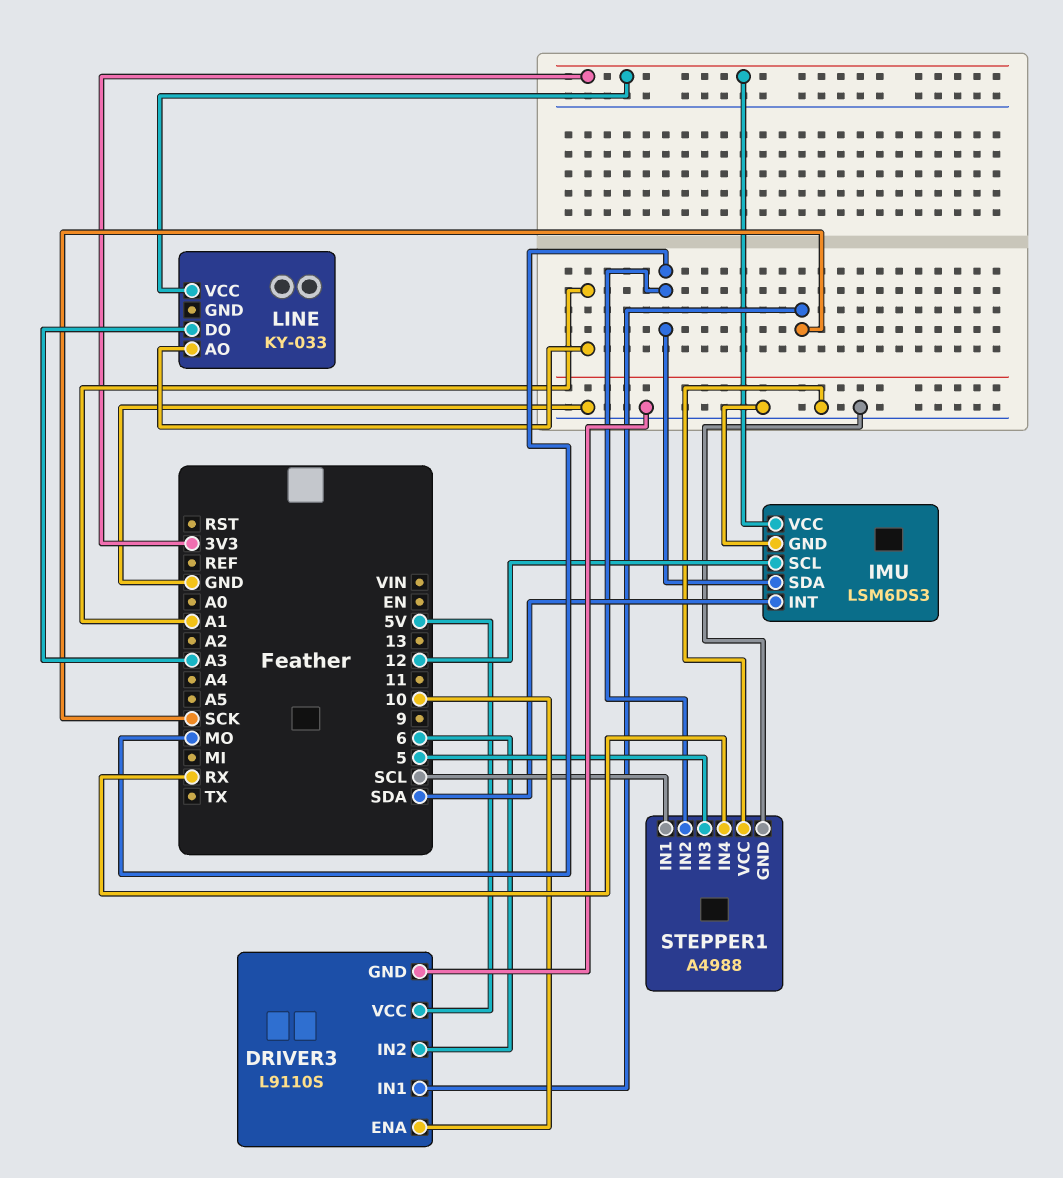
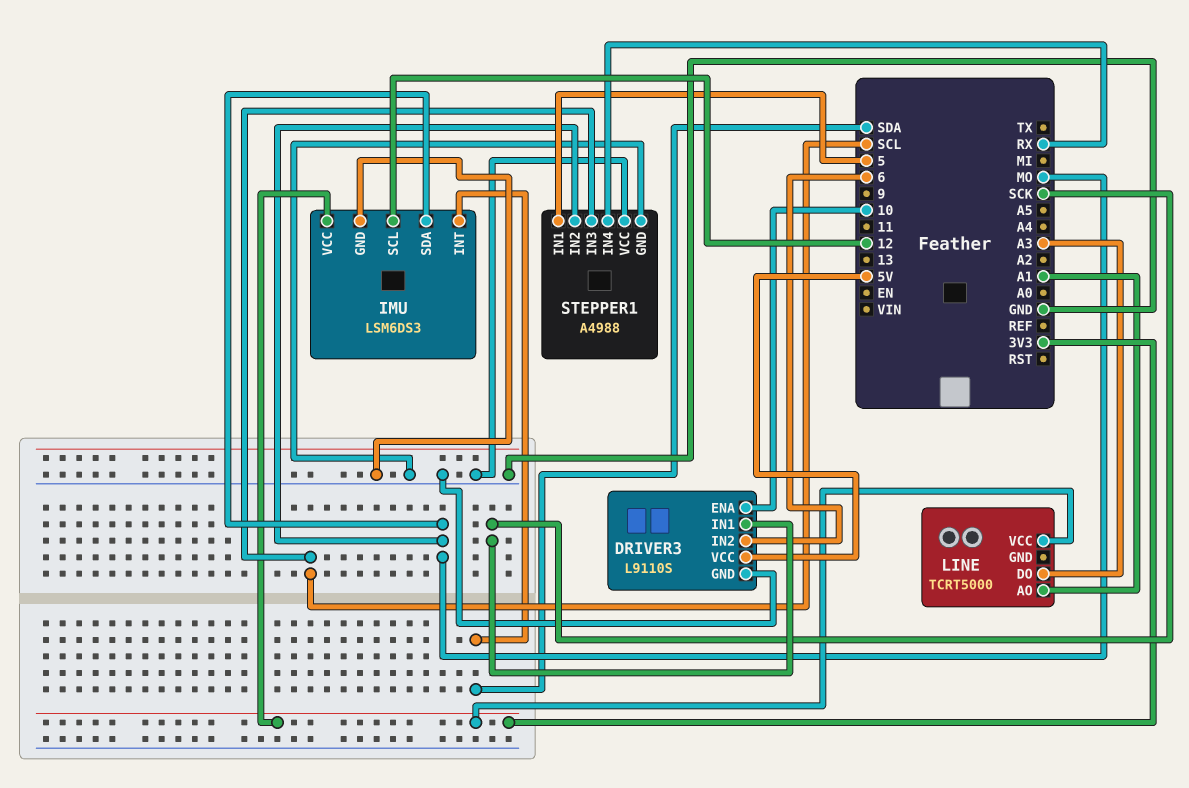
LINE: KY-033 -> TCRT5000
STEPPER1 pin IN1: SCL -> 5
STEPPER1 pin IN3: 5 -> SCL

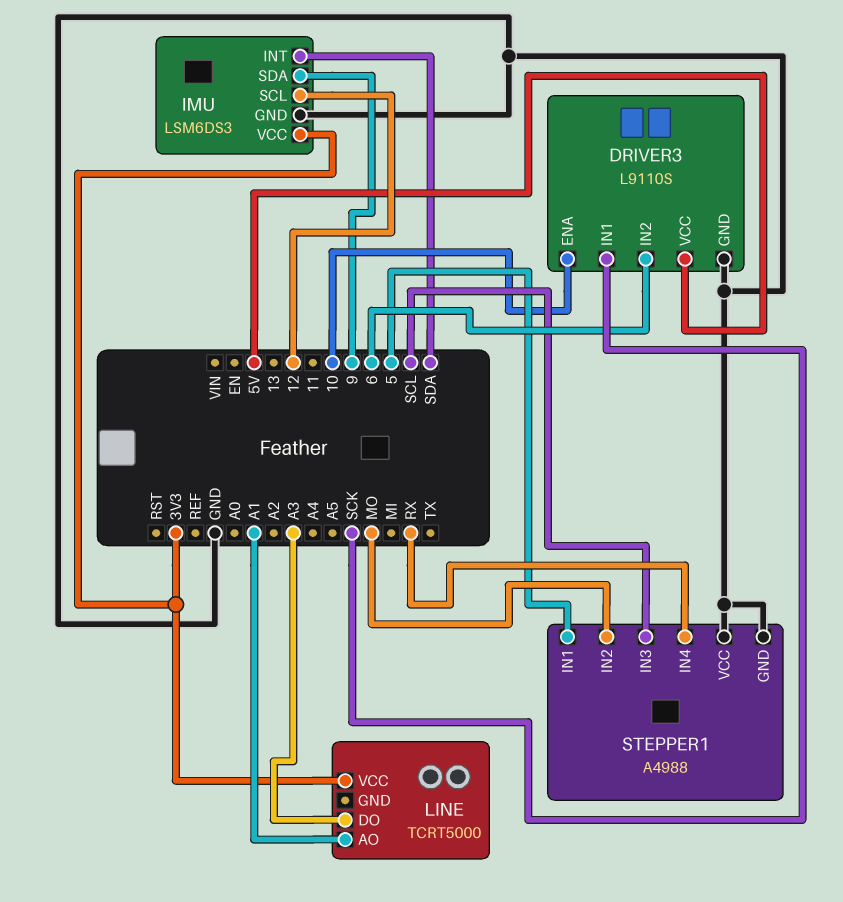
IMU pin SDA: MO -> 9

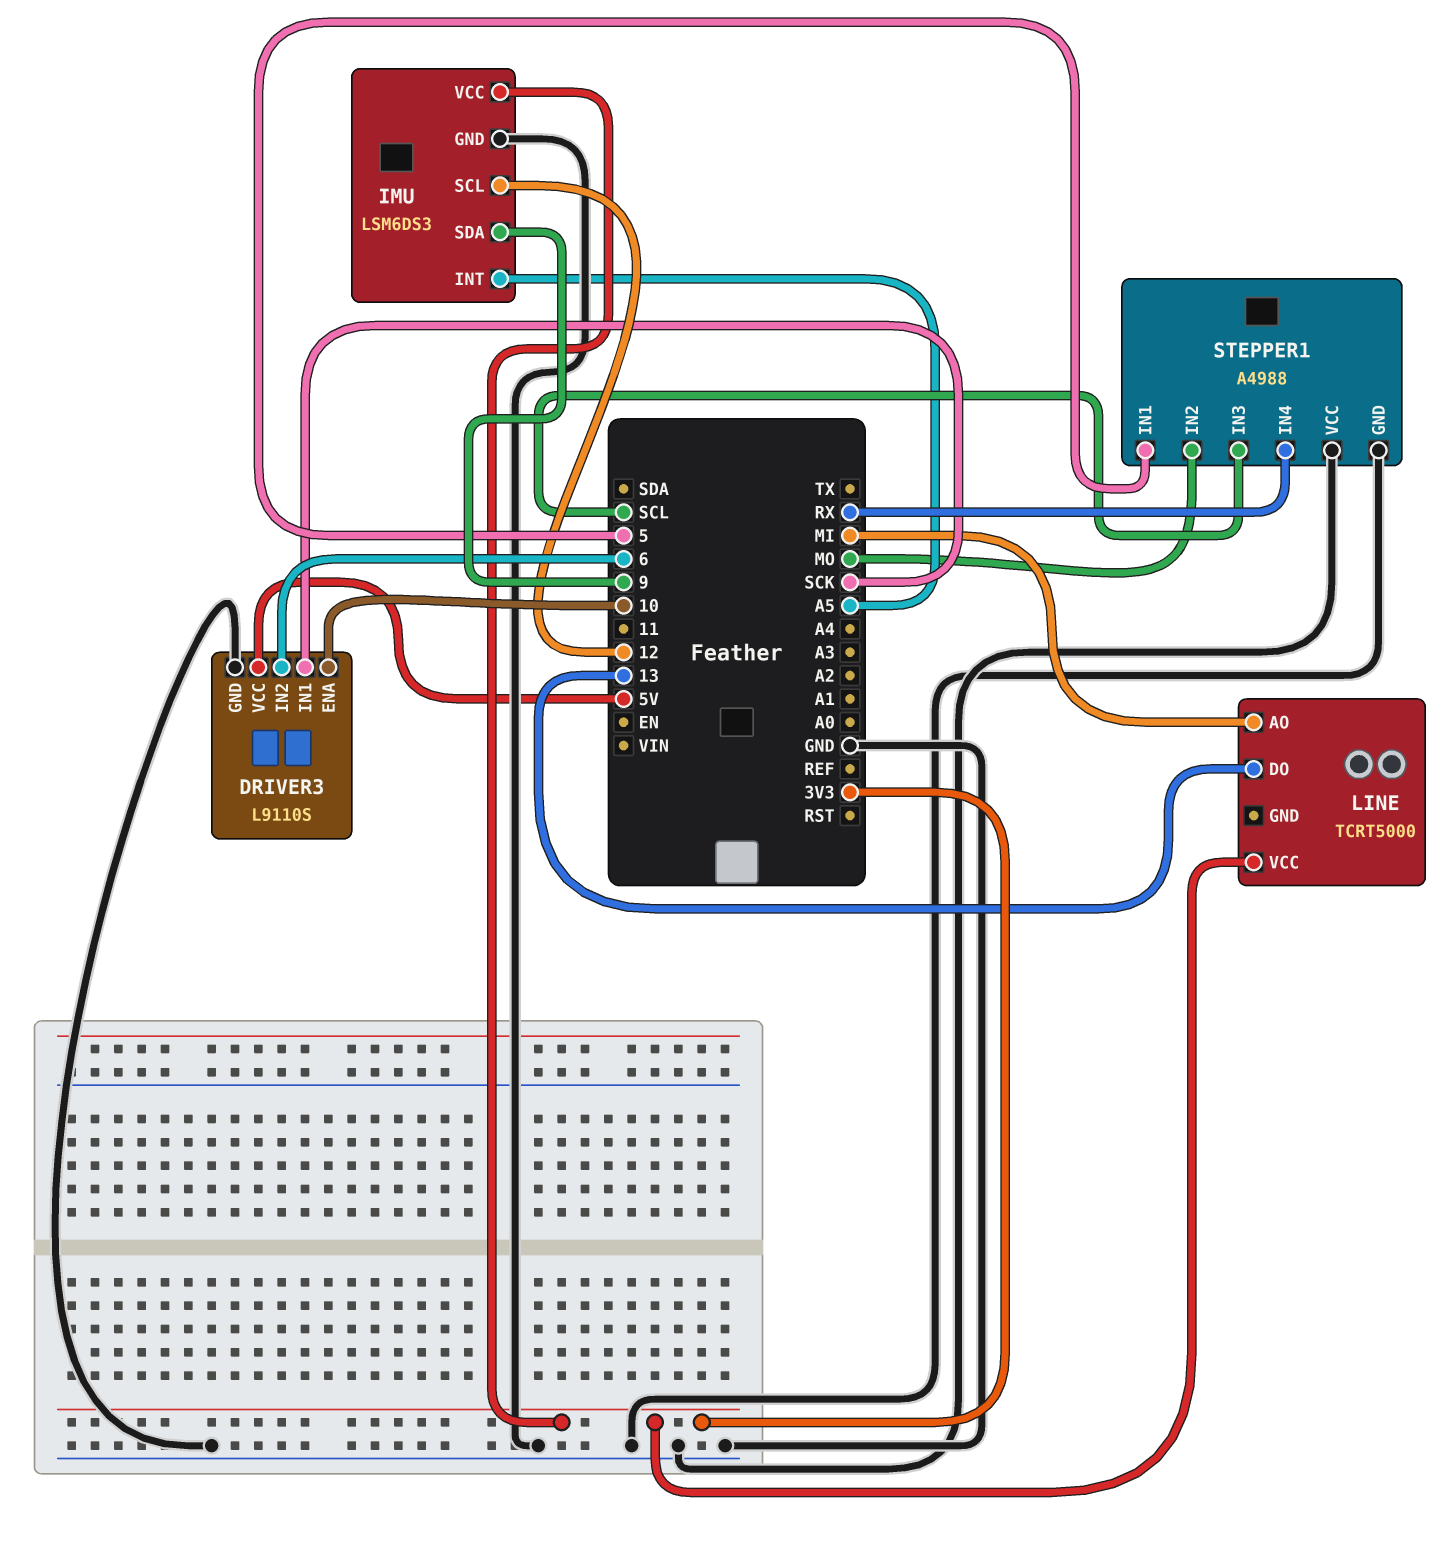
IMU pin INT: SDA -> A5
LINE pin AO: A1 -> MI
LINE pin DO: A3 -> 13

